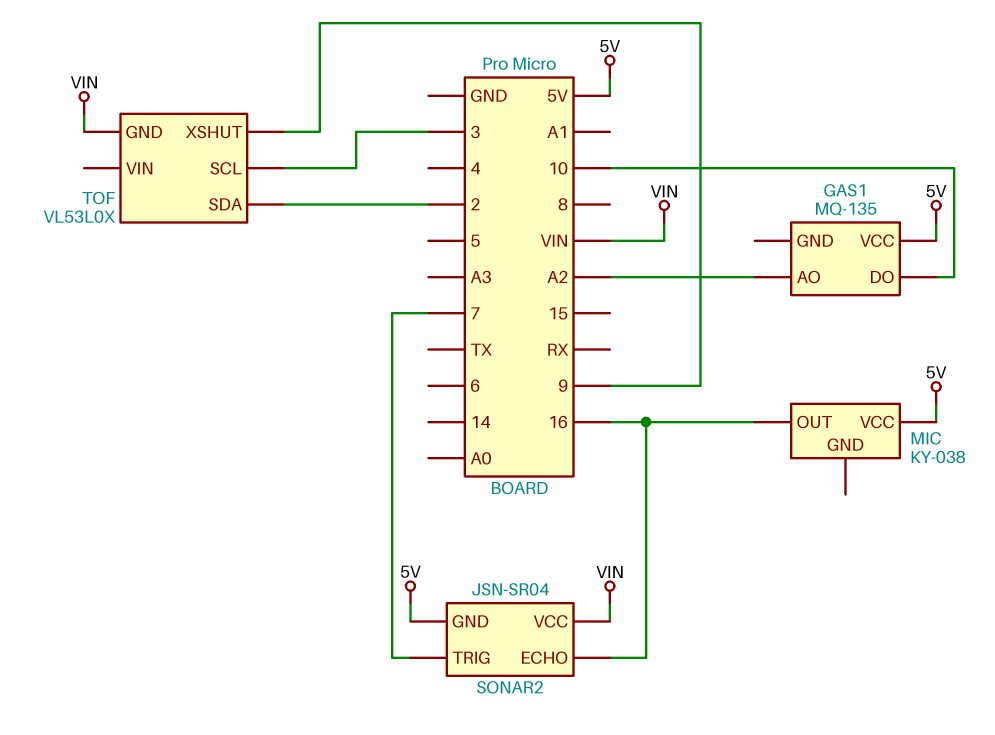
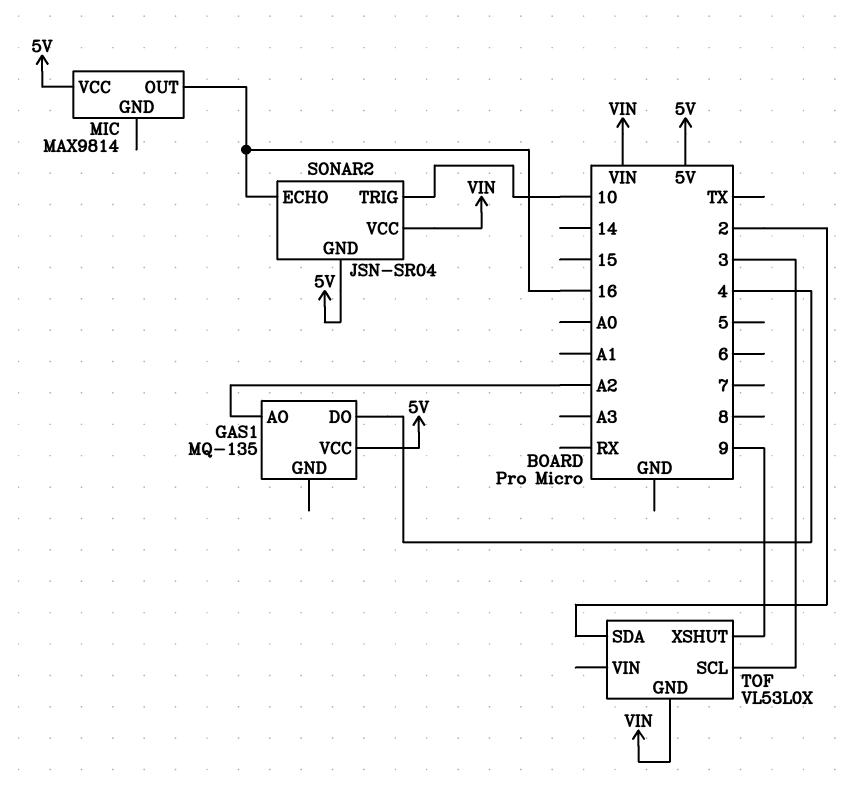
GAS1 pin DO: 10 -> 4
MIC: KY-038 -> MAX9814
SONAR2 pin TRIG: 7 -> 10

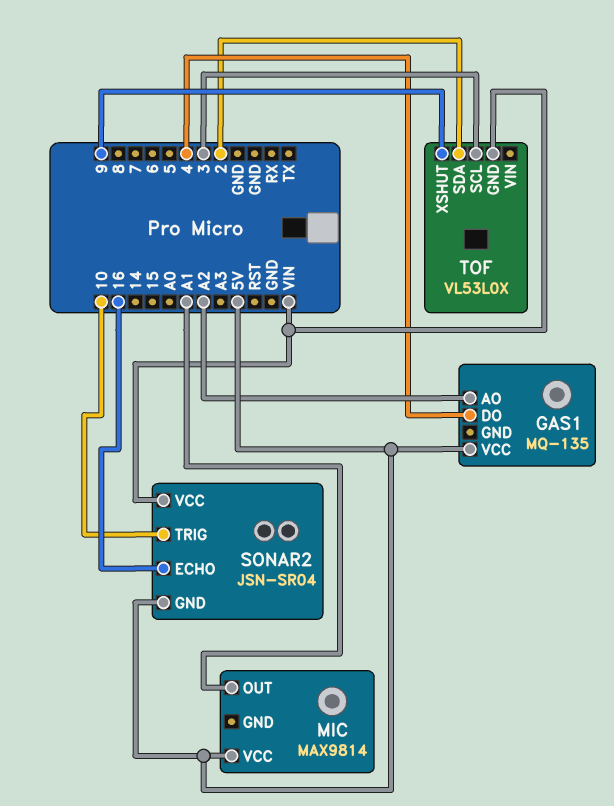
MIC pin OUT: 16 -> A1

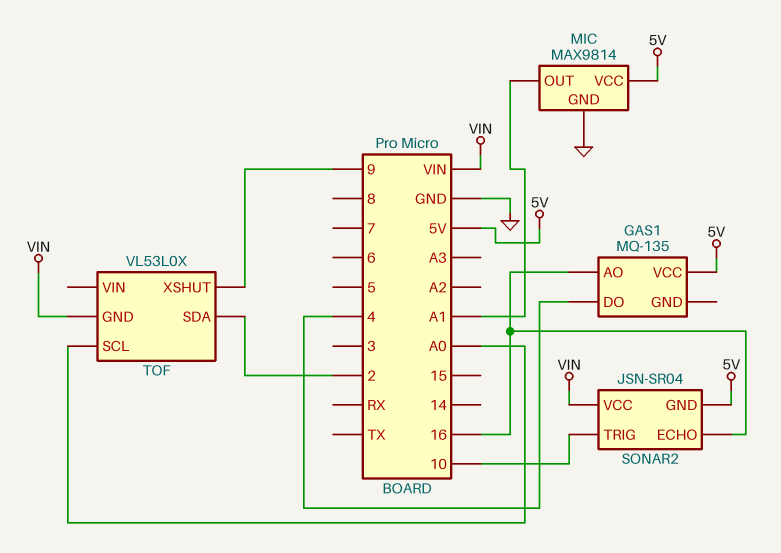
GAS1 pin AO: A2 -> 16
MIC pin GND: none -> GND
TOF pin SCL: 3 -> A0

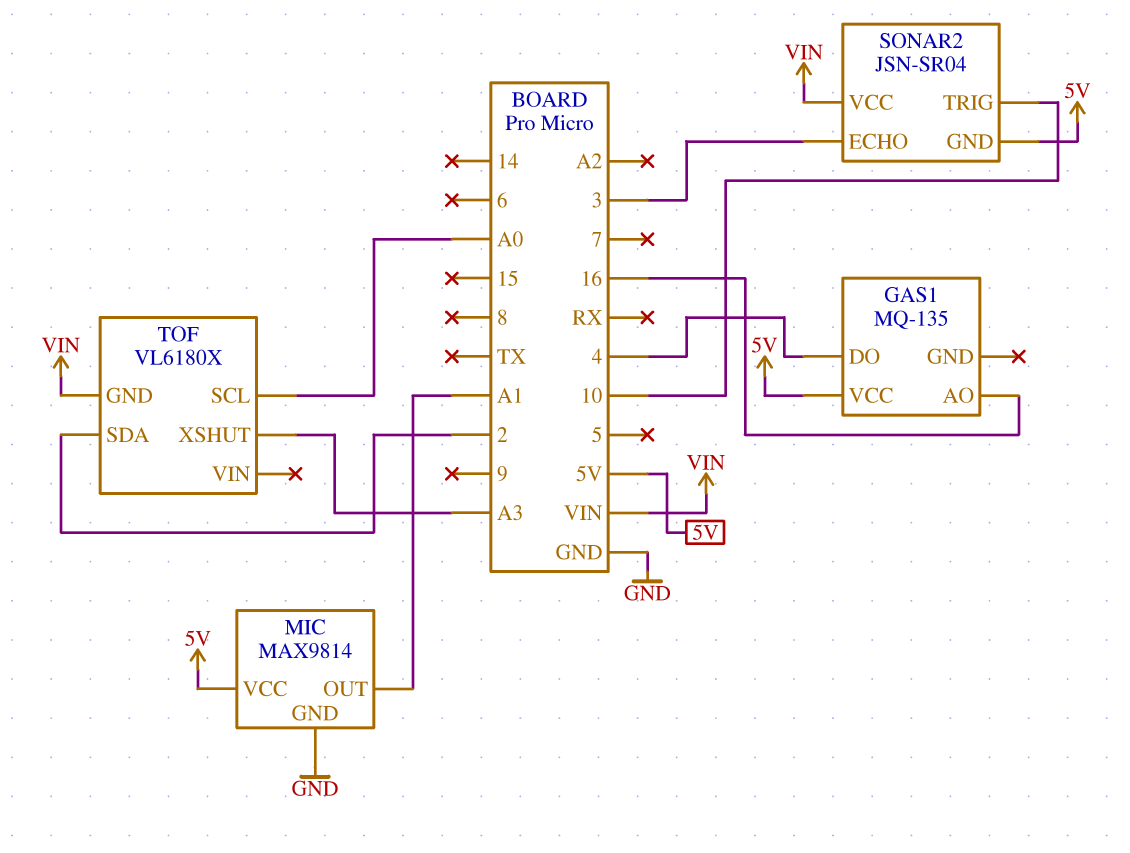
SONAR2 pin ECHO: 16 -> 3
TOF: VL53L0X -> VL6180X
TOF pin XSHUT: 9 -> A3

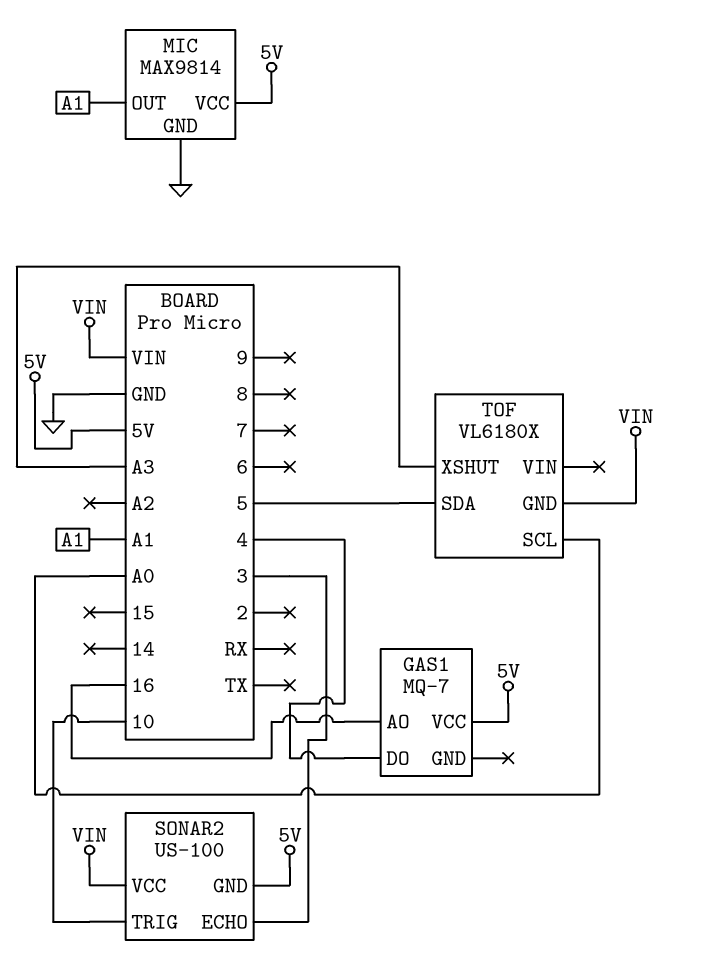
GAS1: MQ-135 -> MQ-7
SONAR2: JSN-SR04 -> US-100
TOF pin SDA: 2 -> 5

